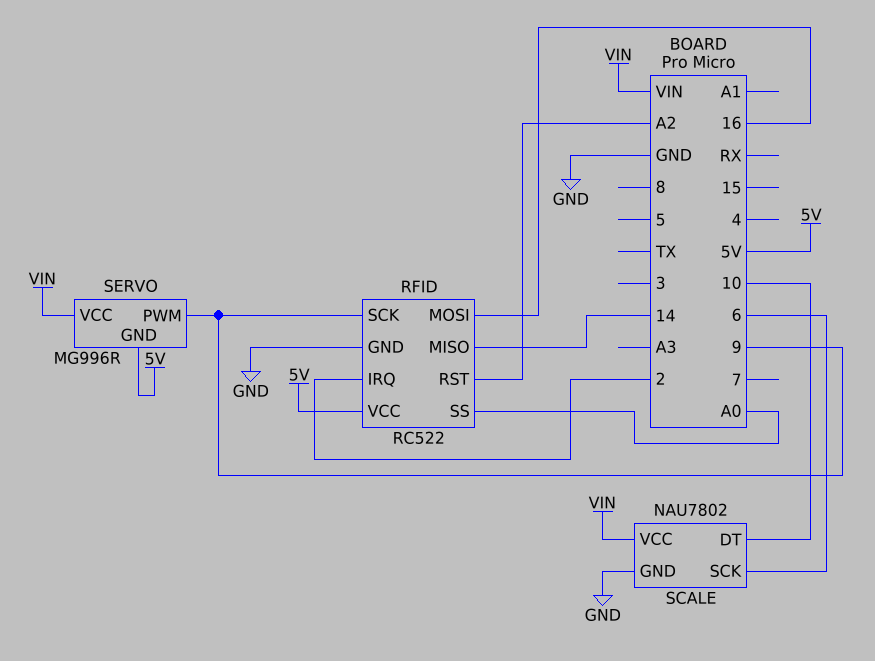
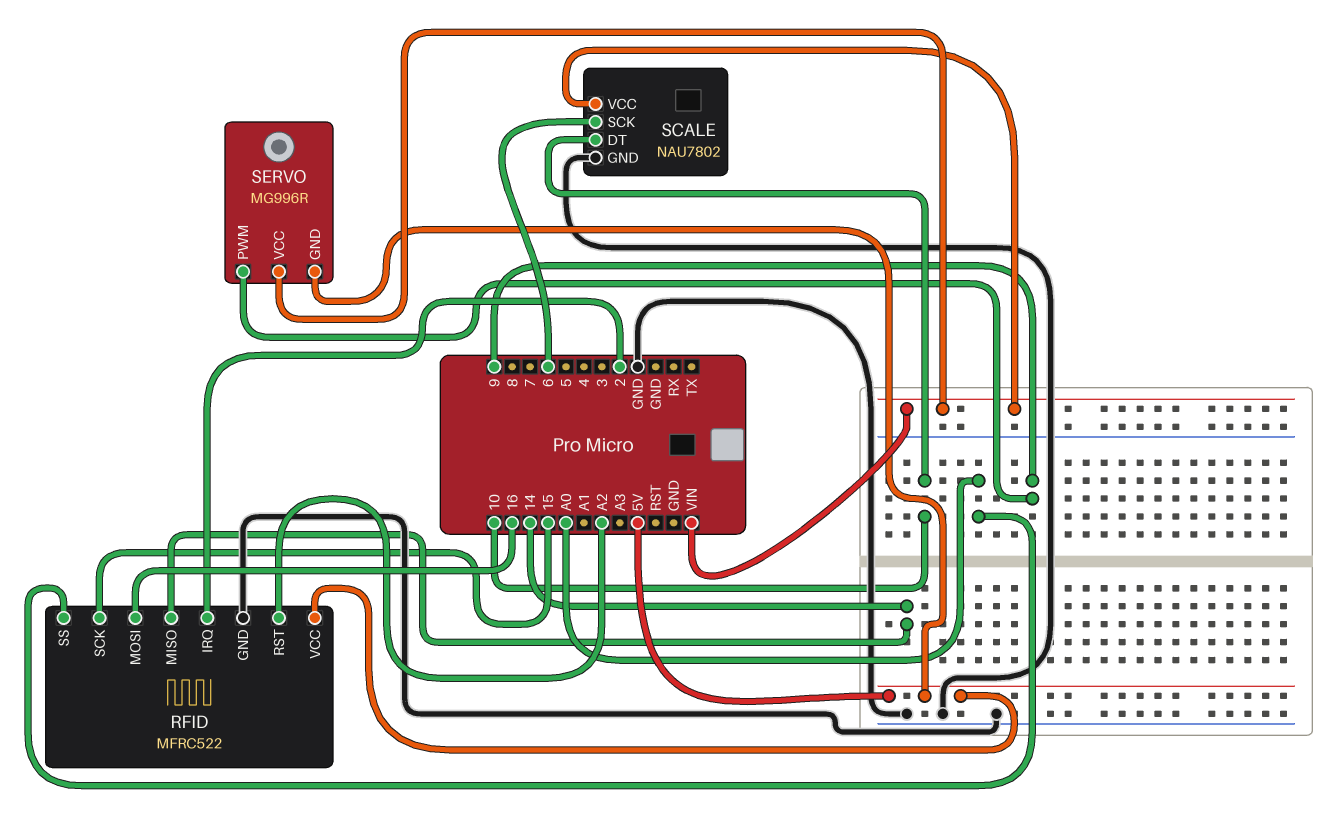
RFID: RC522 -> MFRC522
RFID pin SCK: 9 -> 15

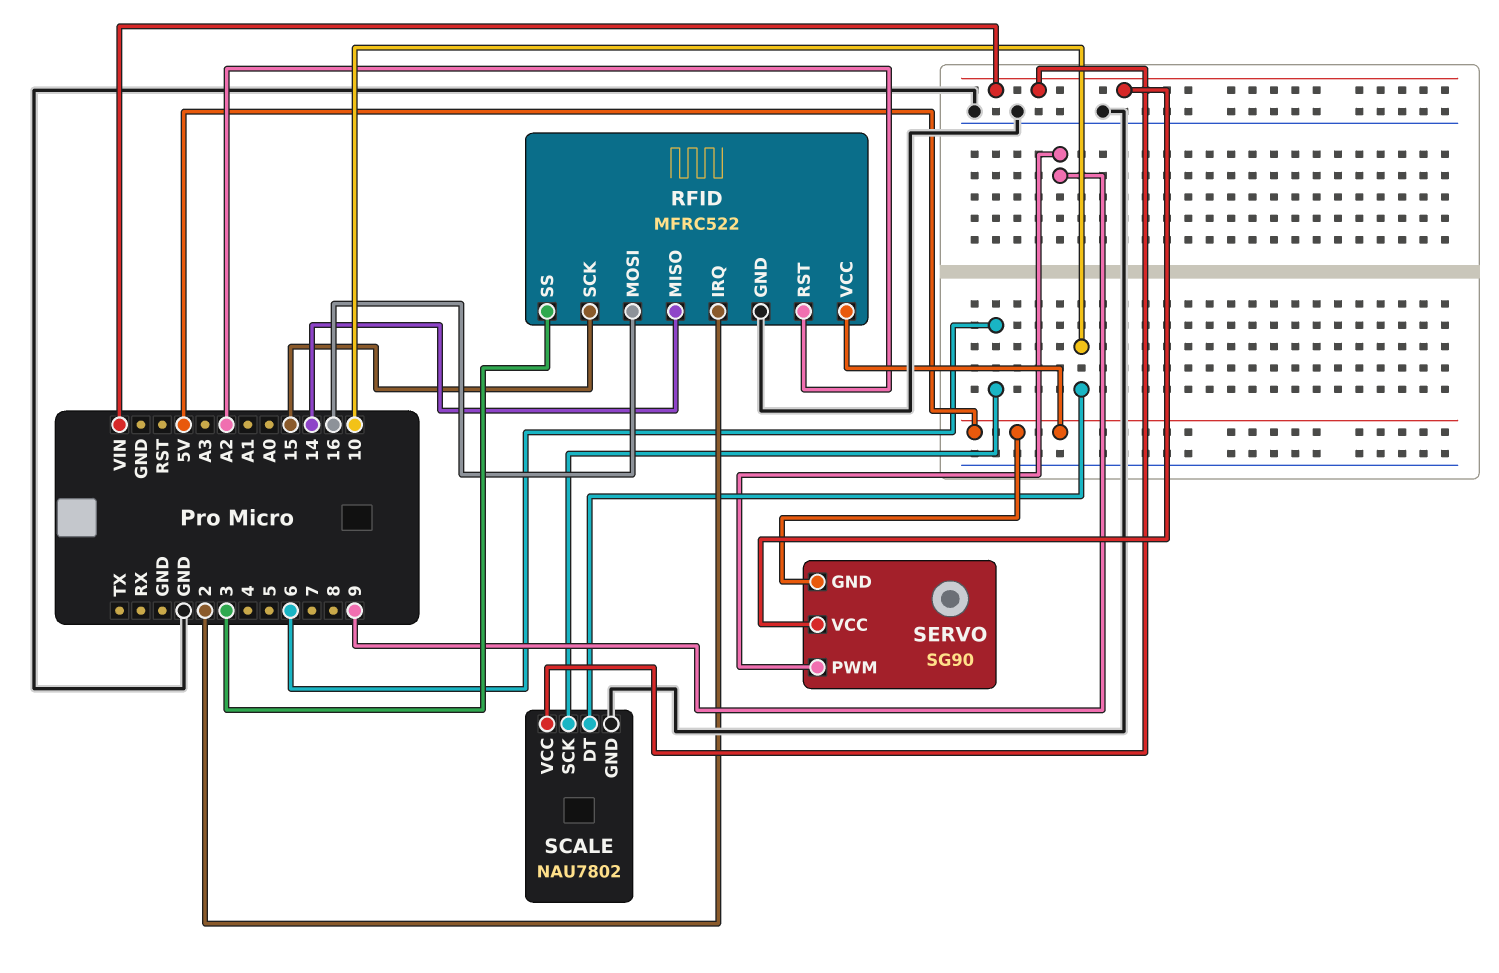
RFID pin SS: A0 -> 3
SERVO: MG996R -> SG90

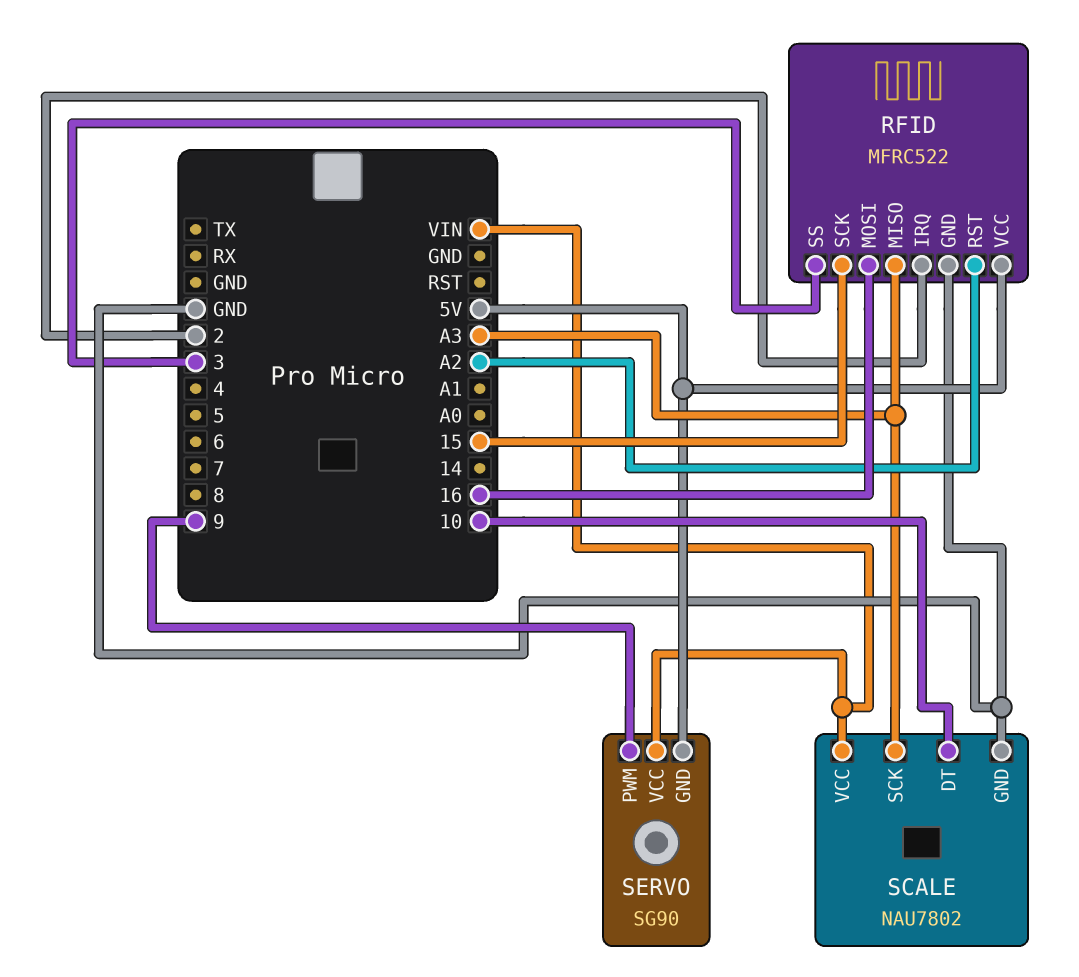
RFID pin MISO: 14 -> A3
SCALE pin SCK: 6 -> A3

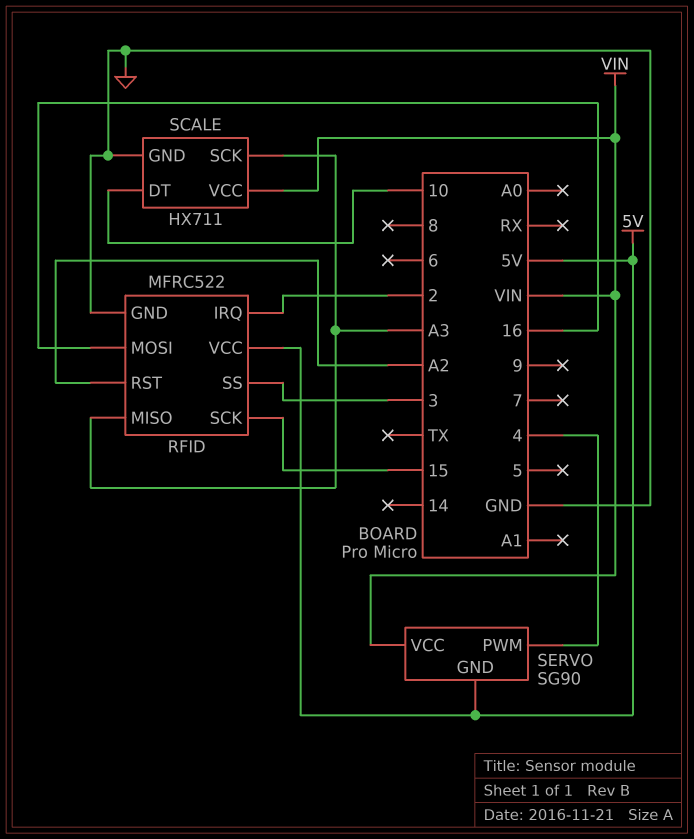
SCALE: NAU7802 -> HX711
SERVO pin PWM: 9 -> 4

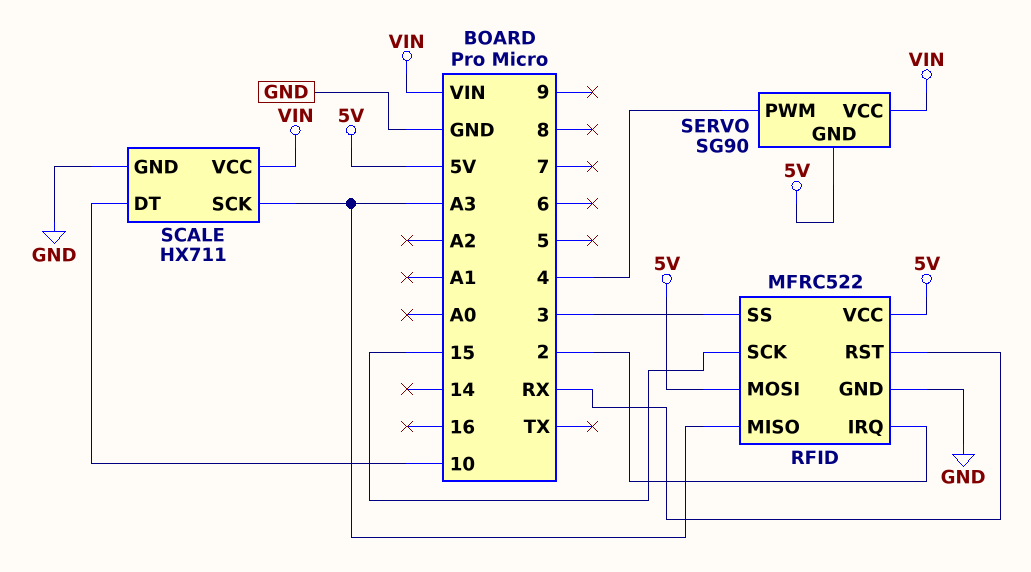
RFID pin MOSI: 16 -> 5V
RFID pin RST: A2 -> RX

